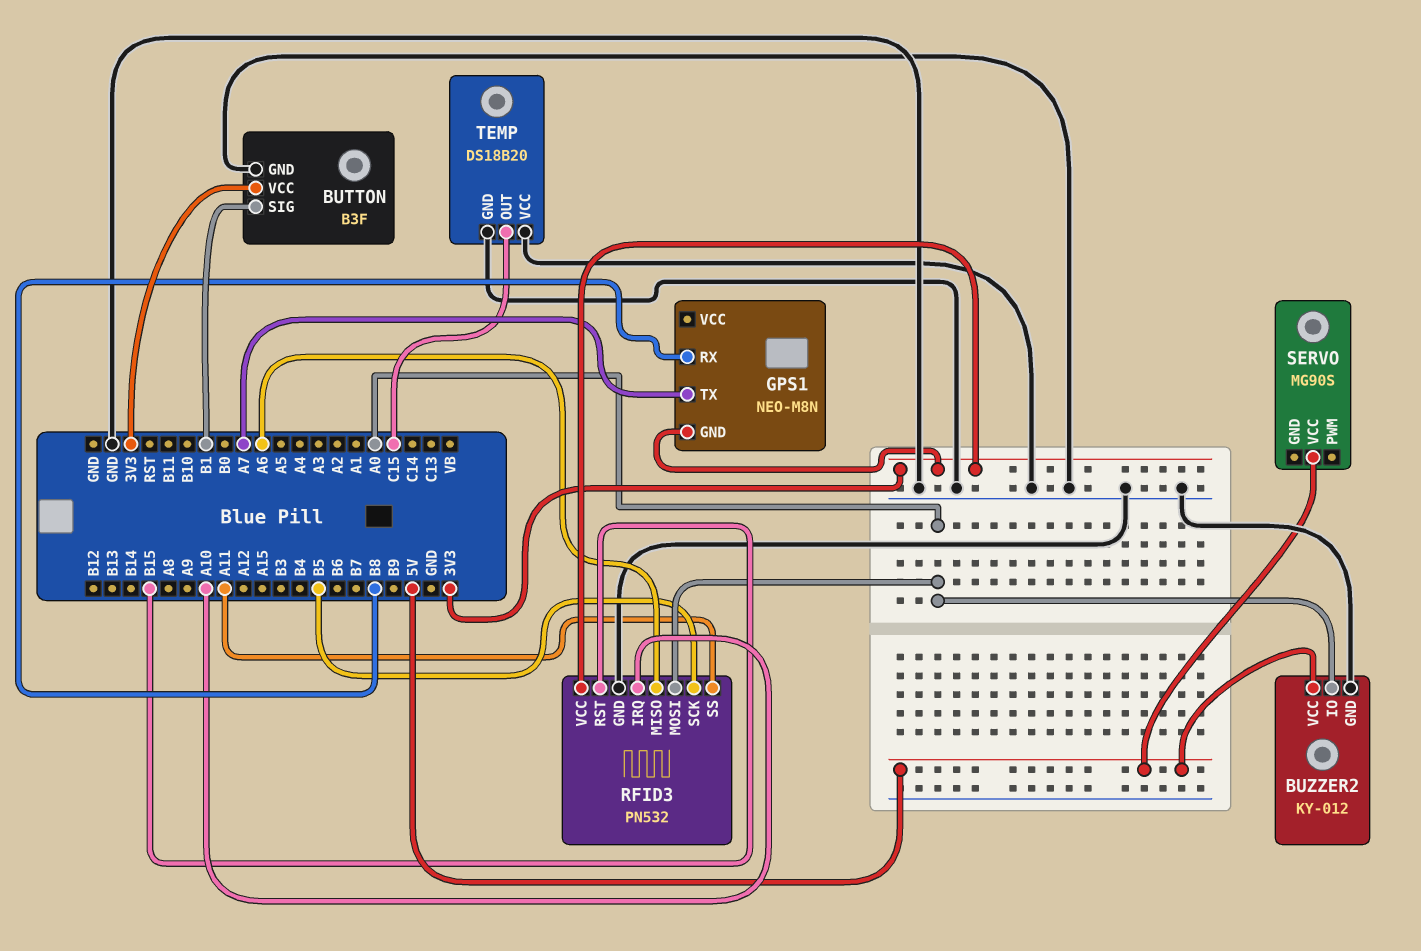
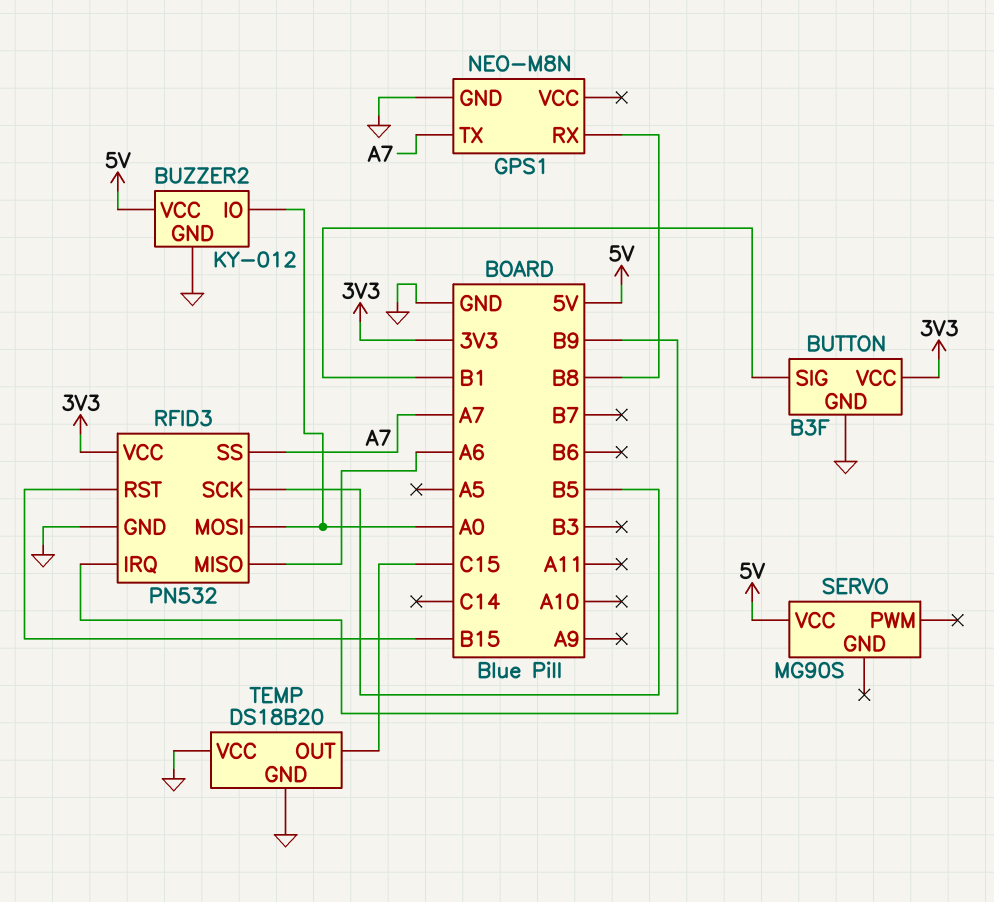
GPS1 pin GND: 3V3 -> GND
RFID3 pin IRQ: A10 -> B9
RFID3 pin SS: A11 -> A7

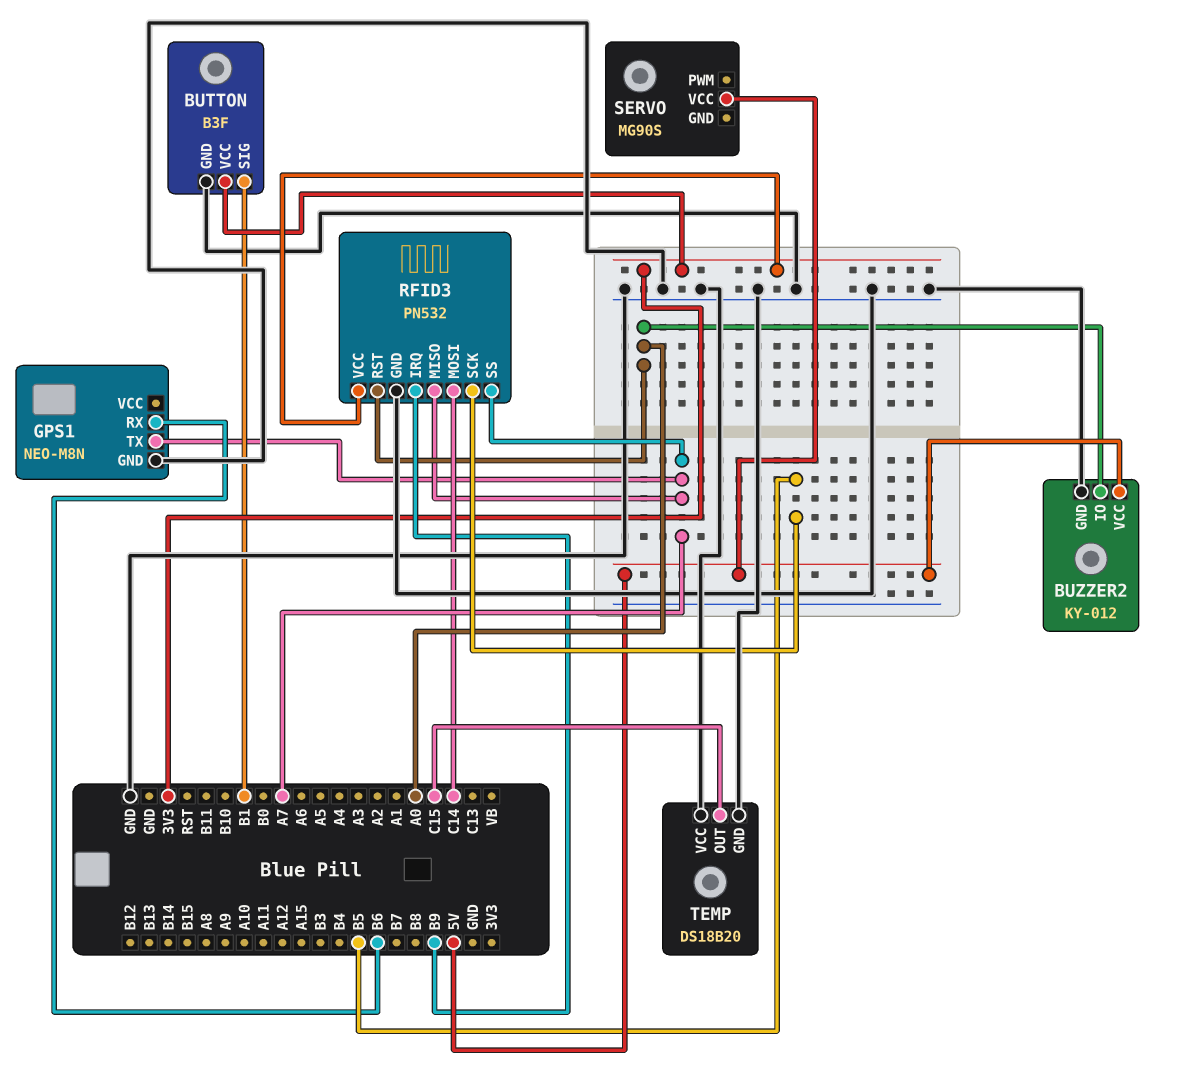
GPS1 pin RX: B8 -> B6
RFID3 pin MISO: A6 -> A7
RFID3 pin MOSI: A0 -> C14
RFID3 pin RST: B15 -> A0

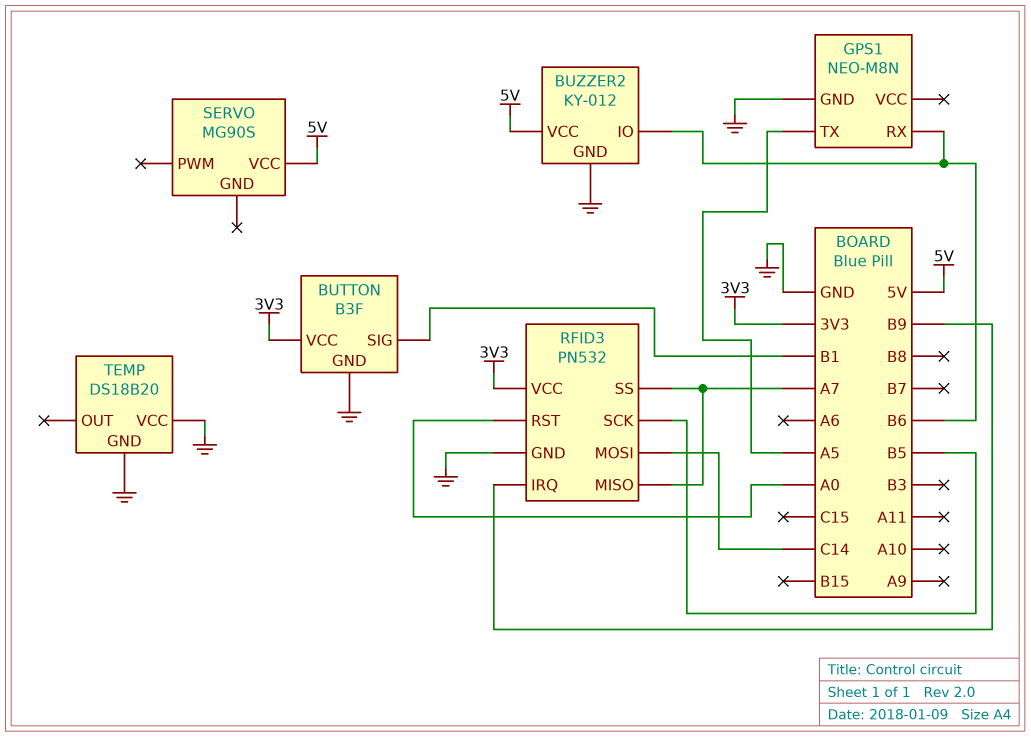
BUZZER2 pin IO: A0 -> B6
GPS1 pin TX: A7 -> A5
TEMP pin OUT: C15 -> none

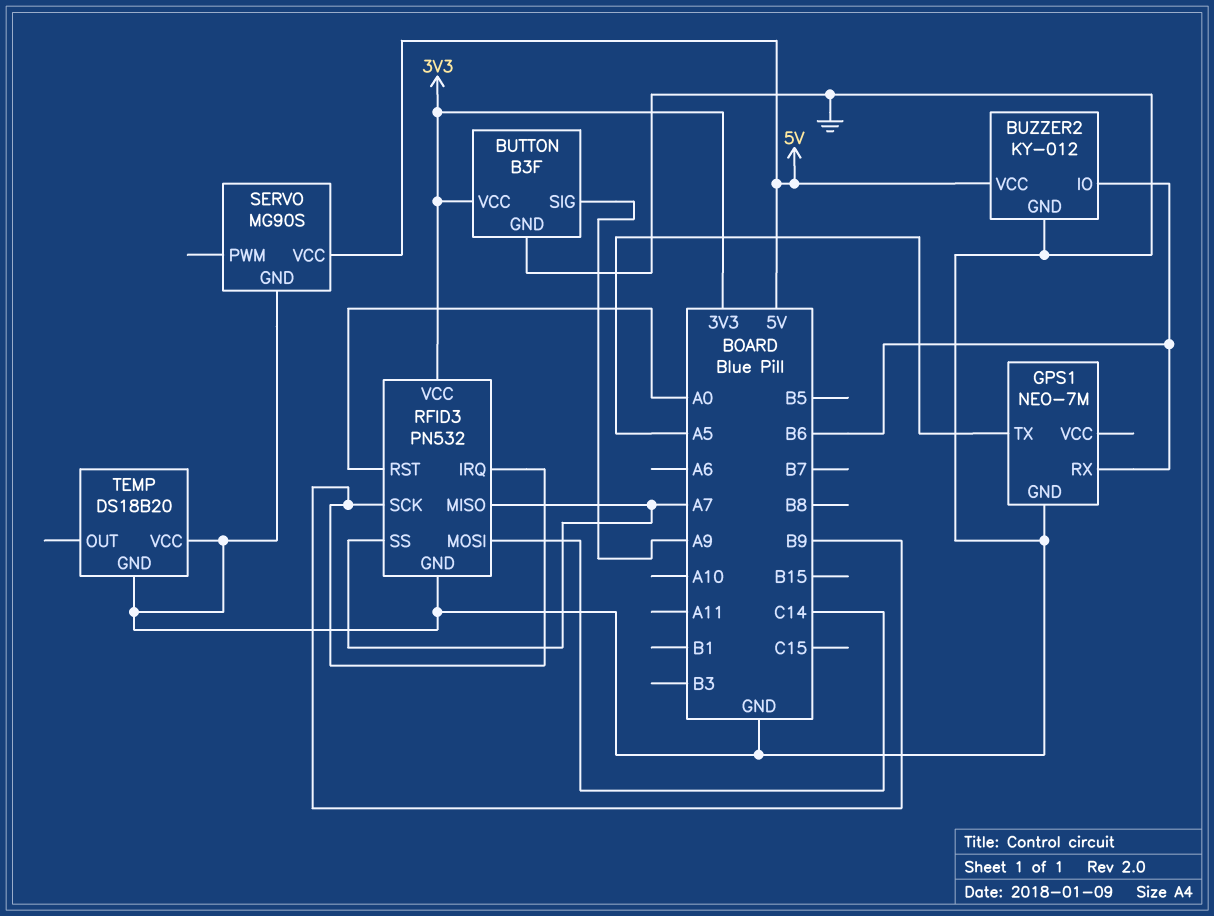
BUTTON pin SIG: B1 -> A9
GPS1: NEO-M8N -> NEO-7M
RFID3 pin SCK: B5 -> B9
SERVO pin GND: none -> GND

